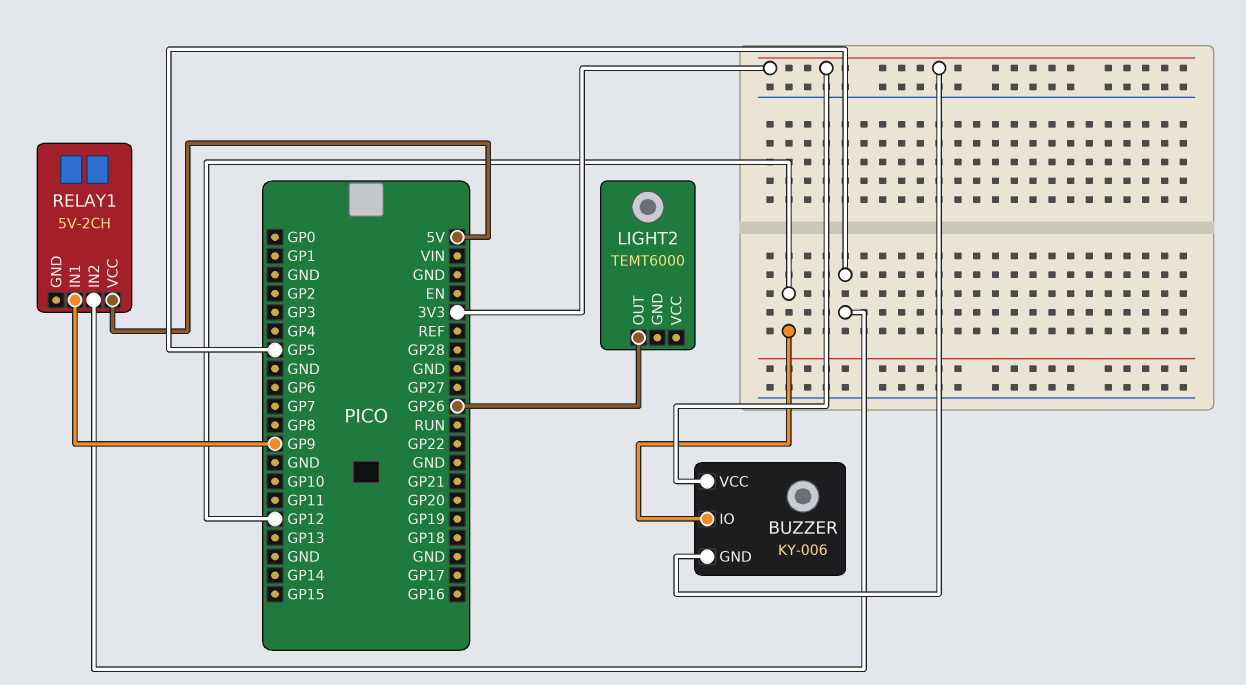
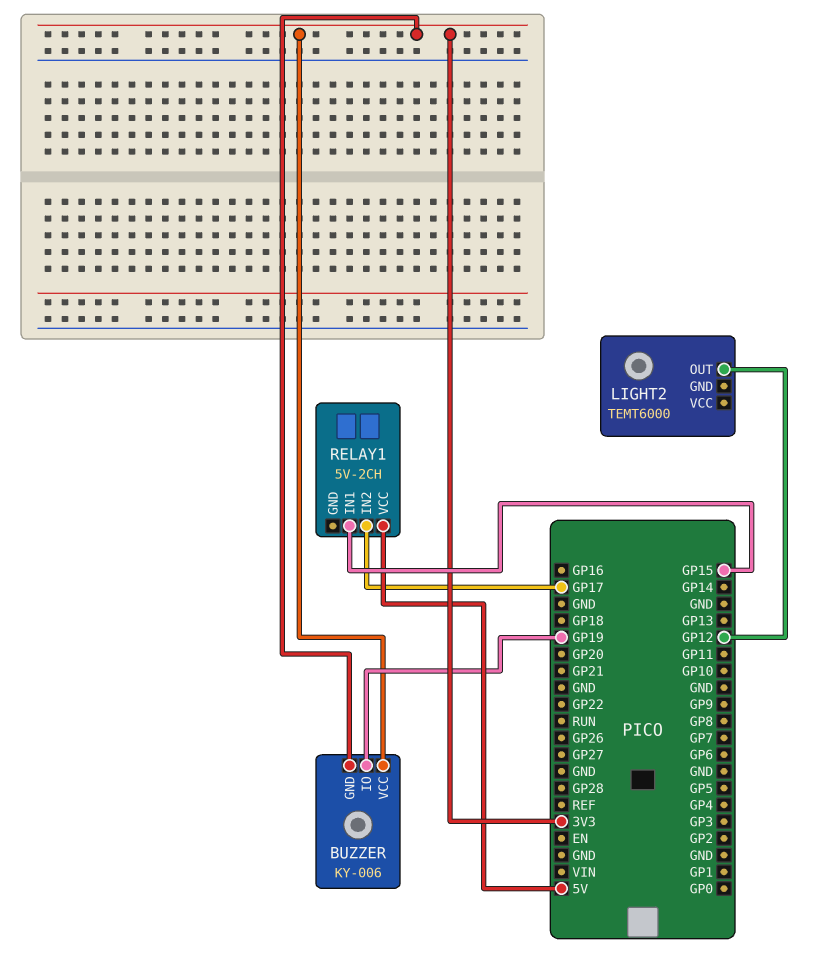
BUZZER pin IO: GP12 -> GP19
LIGHT2 pin OUT: GP26 -> GP12
RELAY1 pin IN1: GP9 -> GP15
RELAY1 pin IN2: GP5 -> GP17

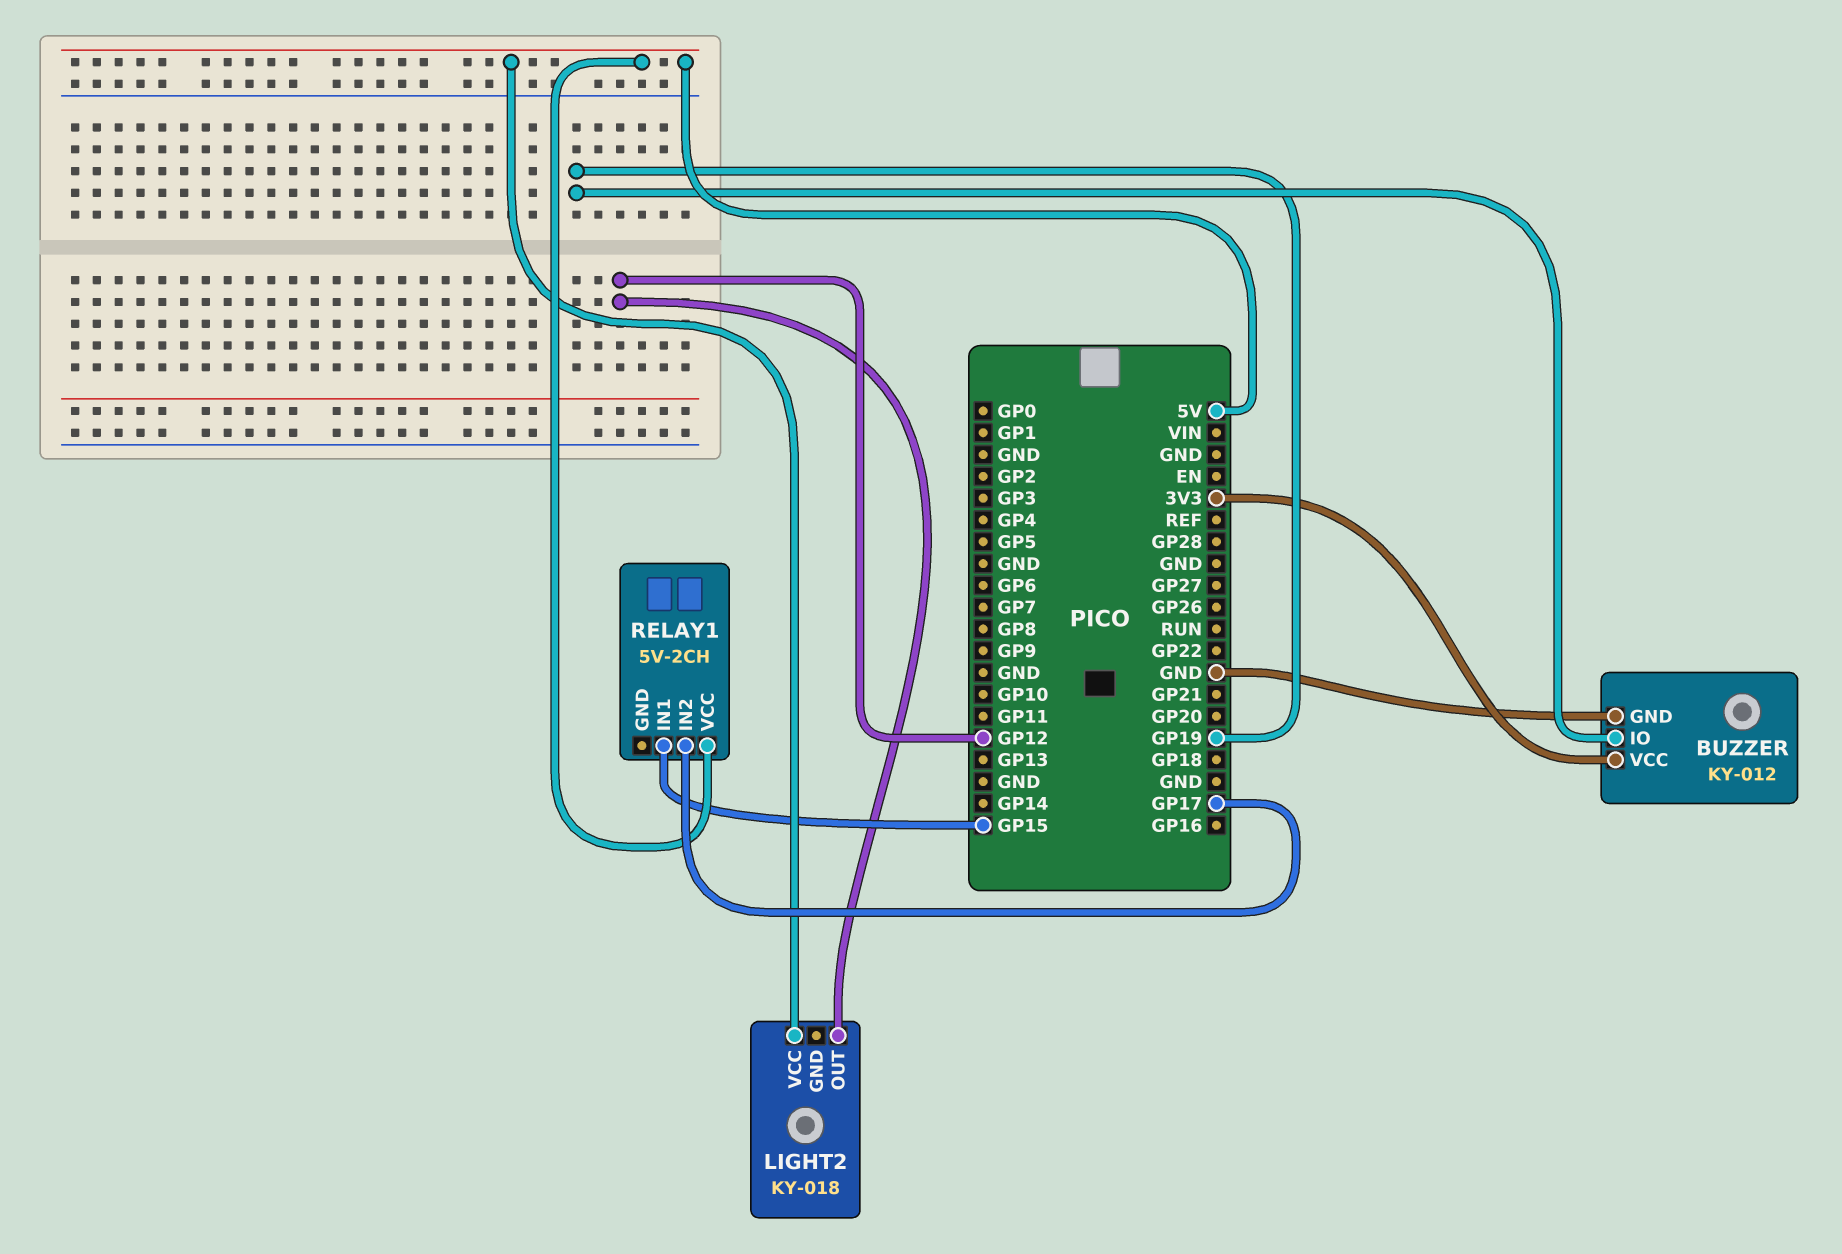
BUZZER: KY-006 -> KY-012
BUZZER pin GND: 3V3 -> GND
LIGHT2: TEMT6000 -> KY-018
LIGHT2 pin VCC: none -> 5V

